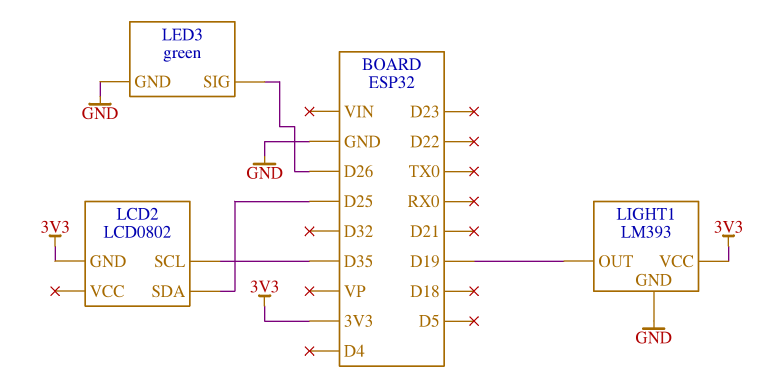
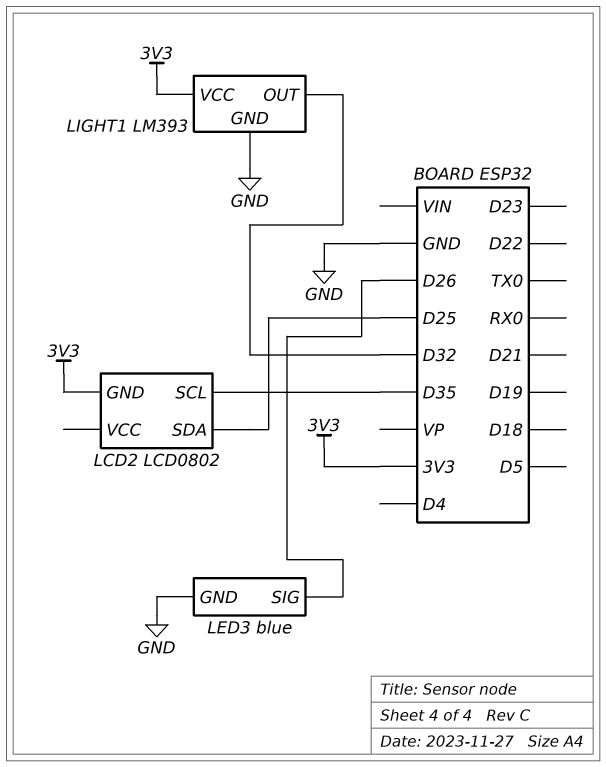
LED3: green -> blue
LIGHT1 pin OUT: D19 -> D32

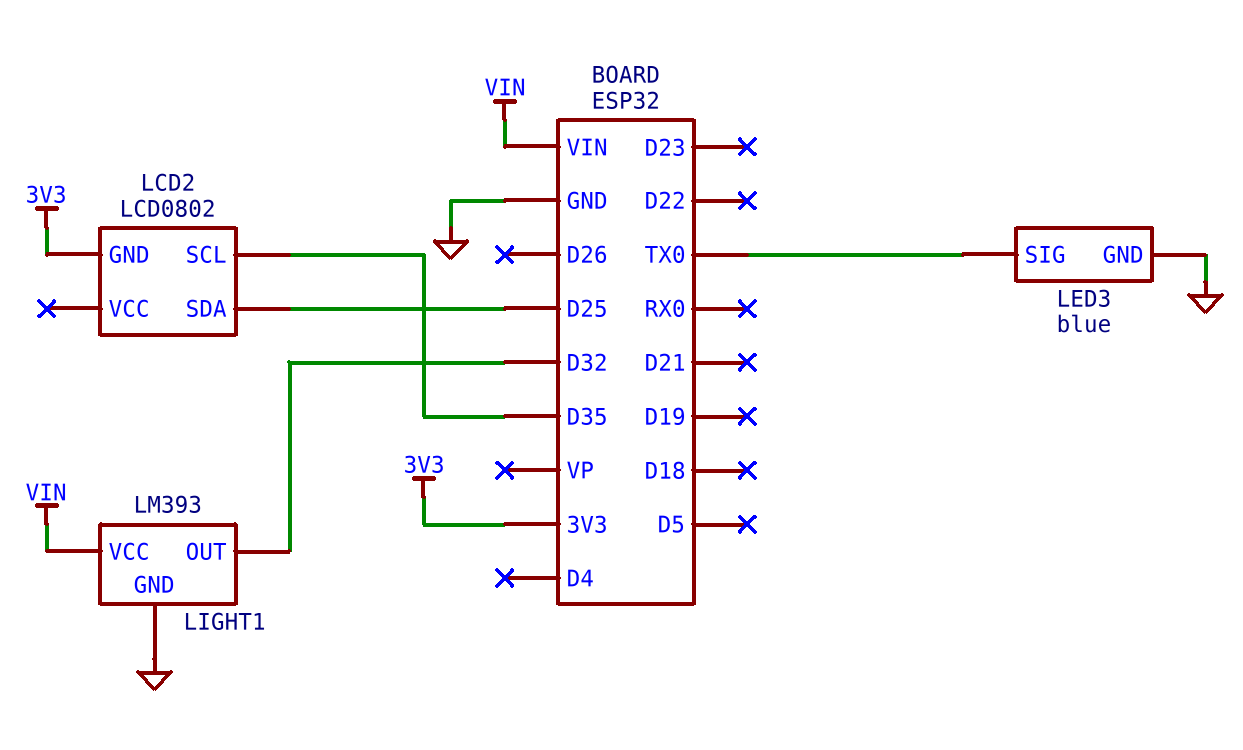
LED3 pin SIG: D26 -> TX0
LIGHT1 pin VCC: 3V3 -> VIN

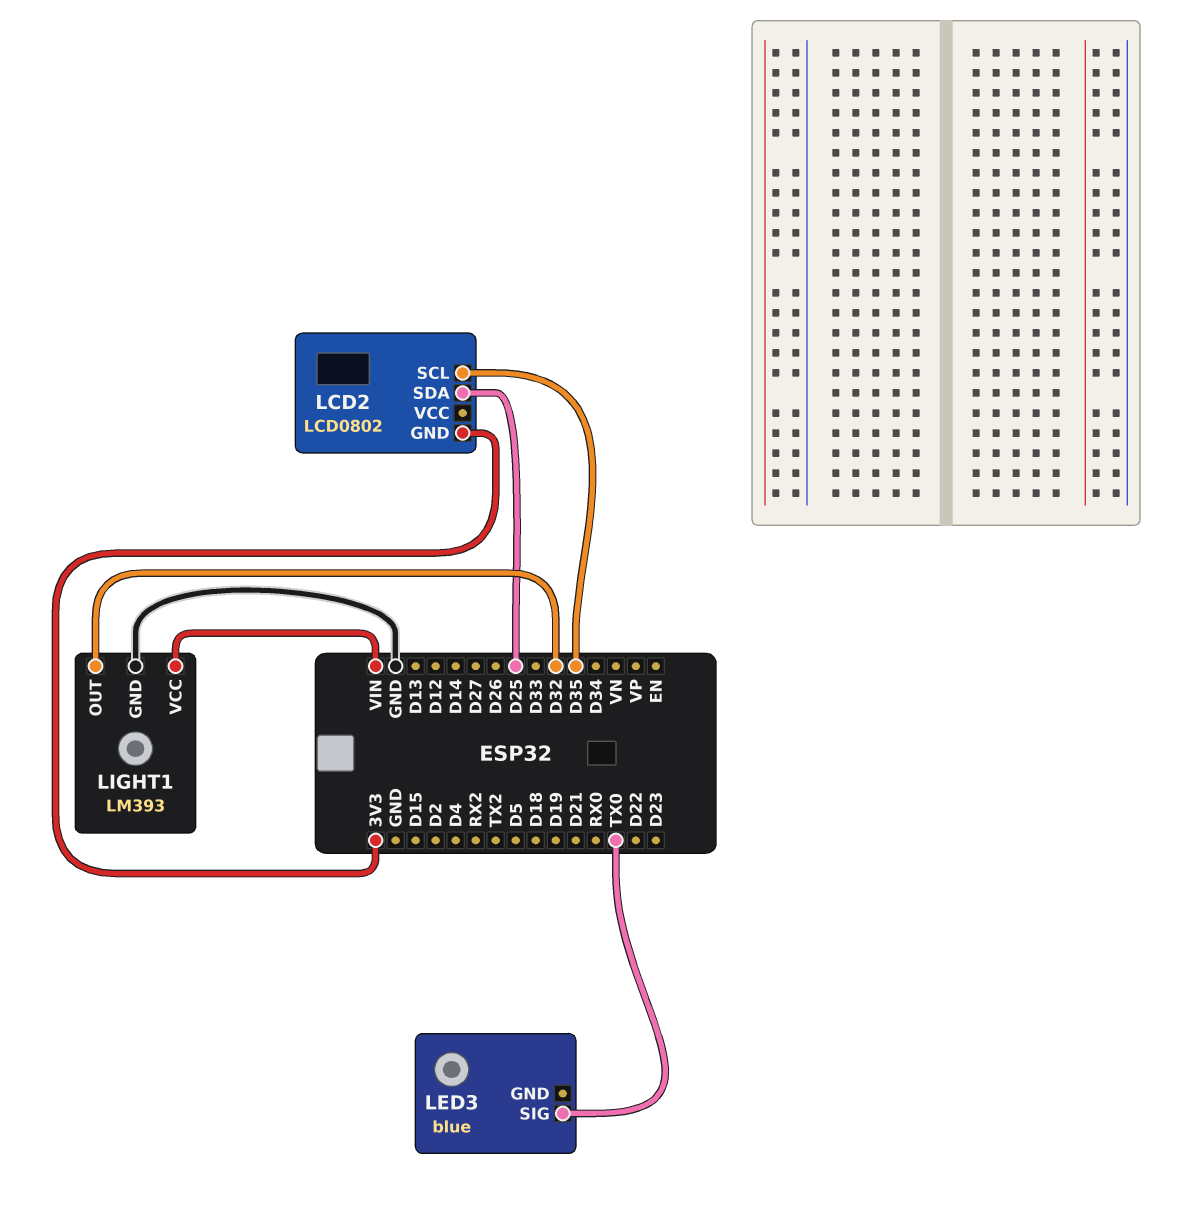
LED3 pin GND: GND -> none

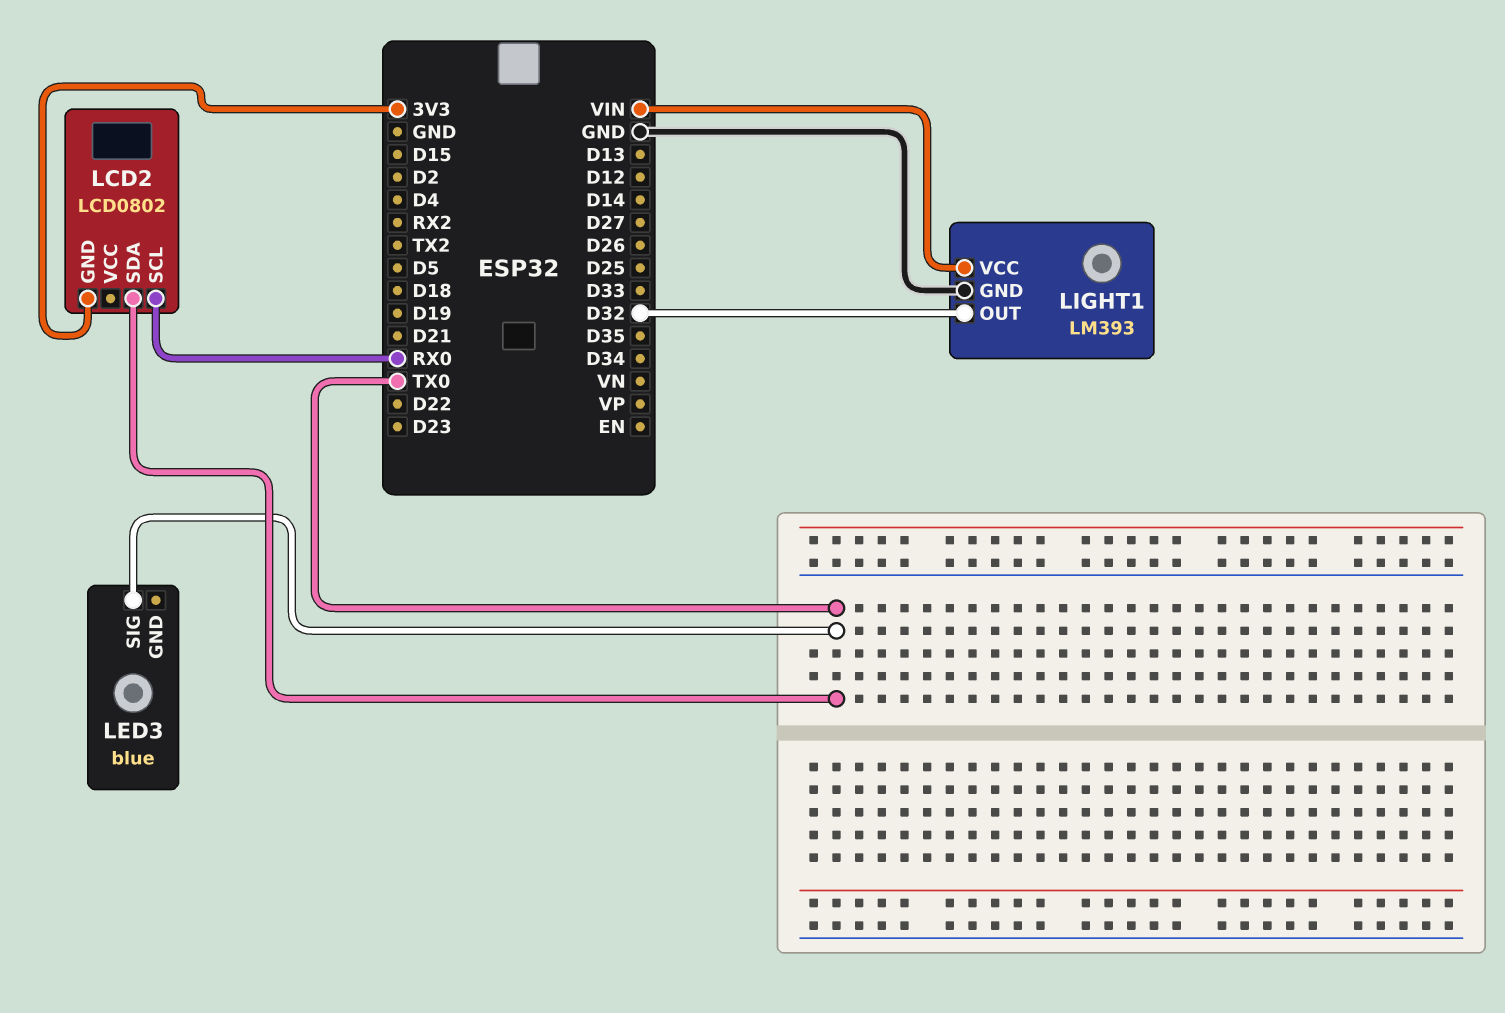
LCD2 pin SCL: D35 -> RX0
LCD2 pin SDA: D25 -> TX0

